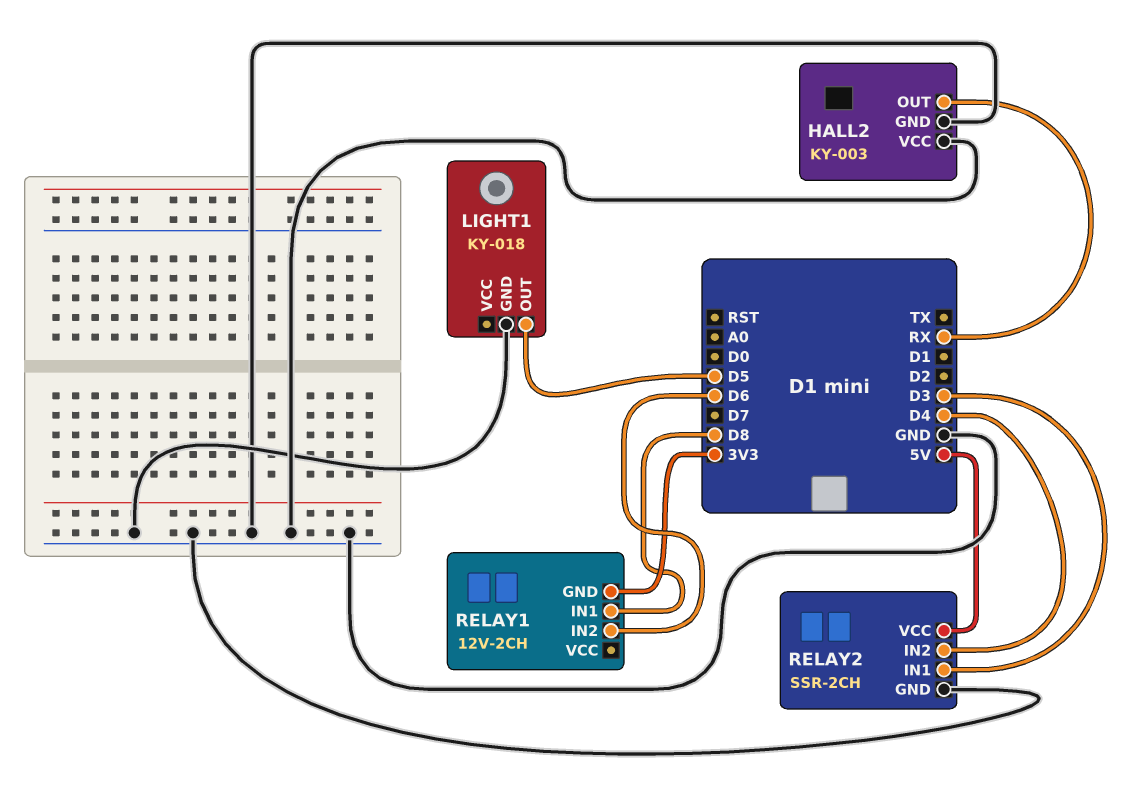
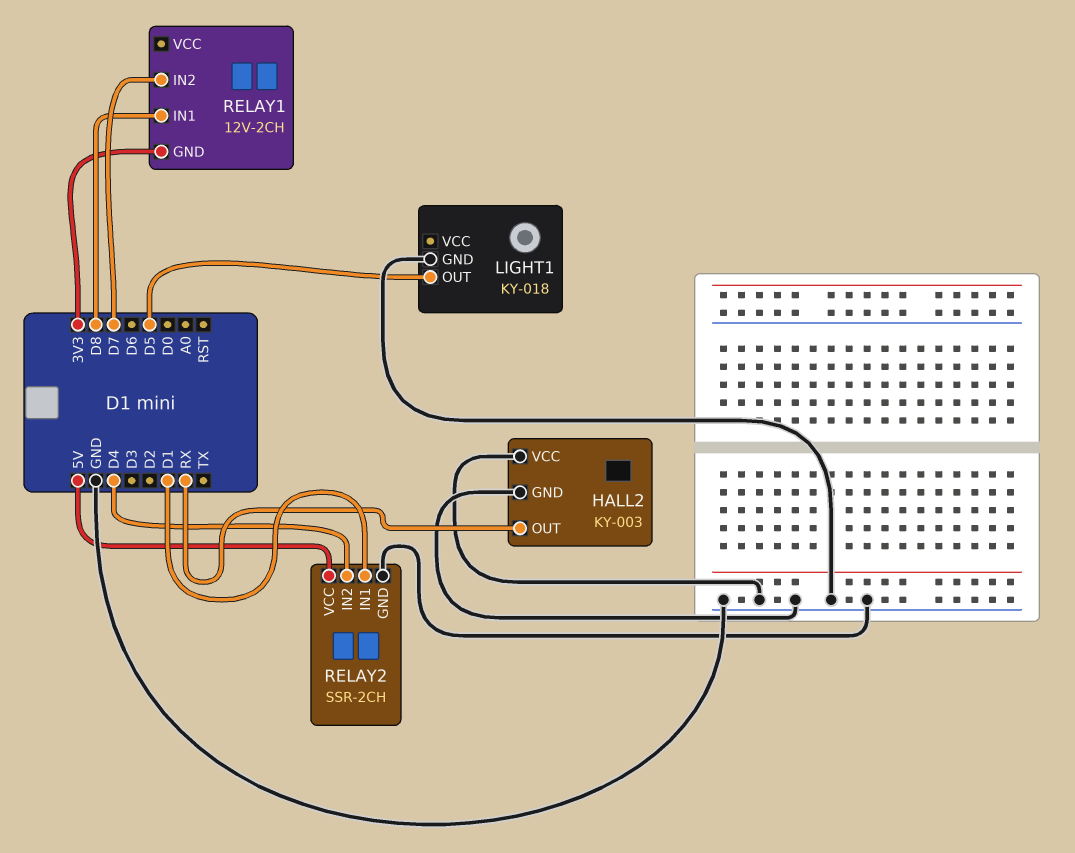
RELAY1 pin IN2: D6 -> D7
RELAY2 pin IN1: D3 -> D1

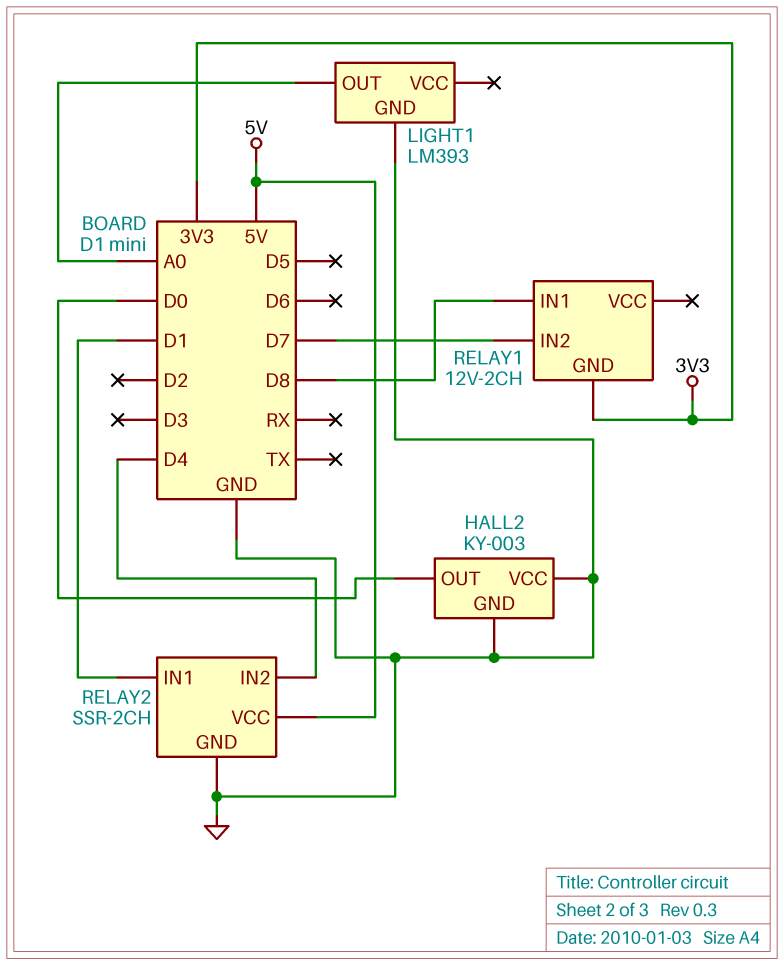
HALL2 pin OUT: RX -> D0
LIGHT1: KY-018 -> LM393
LIGHT1 pin OUT: D5 -> A0

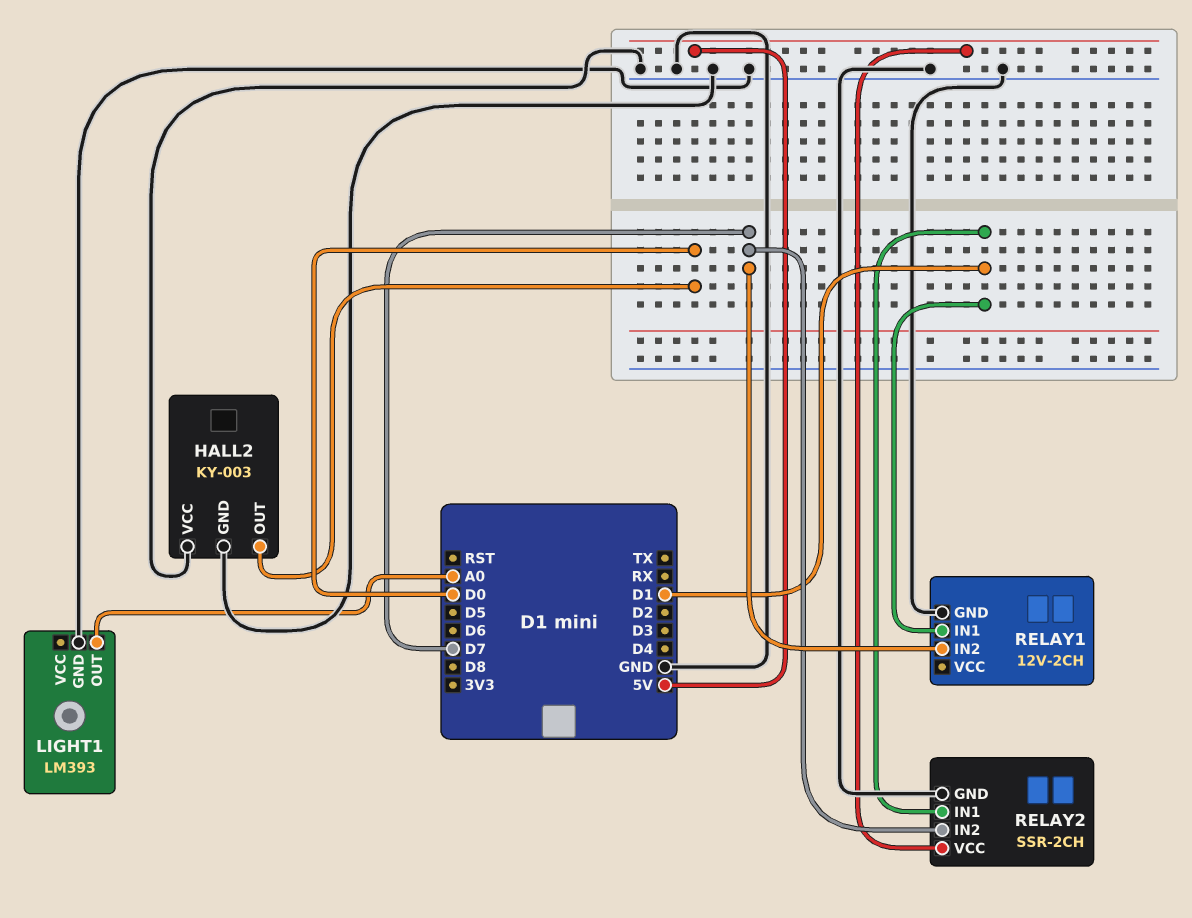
RELAY1 pin GND: 3V3 -> GND
RELAY1 pin IN1: D8 -> D1
RELAY2 pin IN2: D4 -> D7

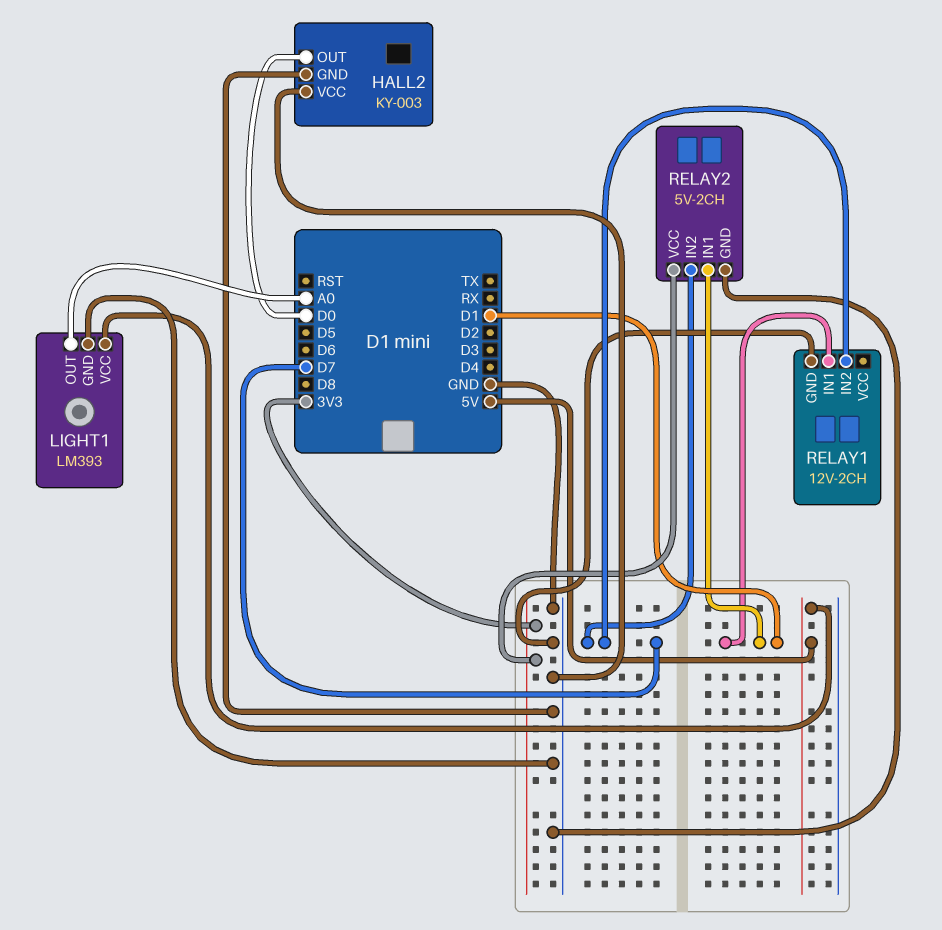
LIGHT1 pin VCC: none -> 5V
RELAY2: SSR-2CH -> 5V-2CH
RELAY2 pin VCC: 5V -> 3V3

